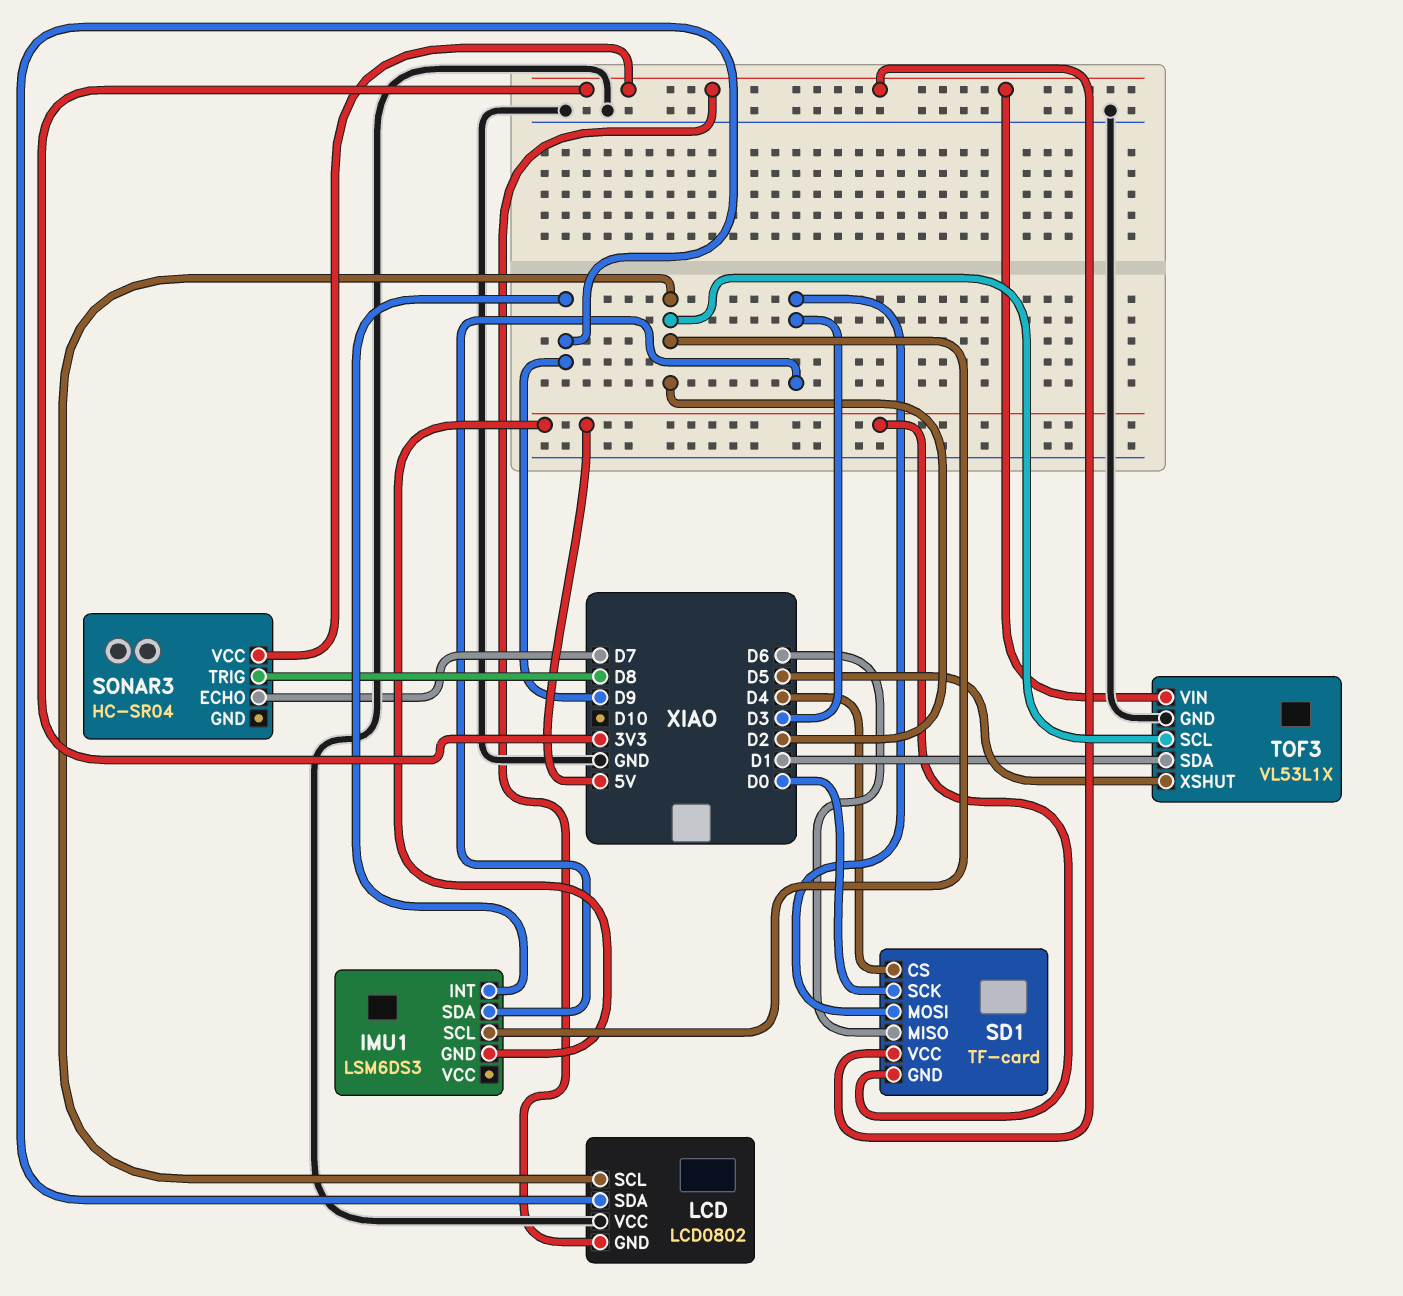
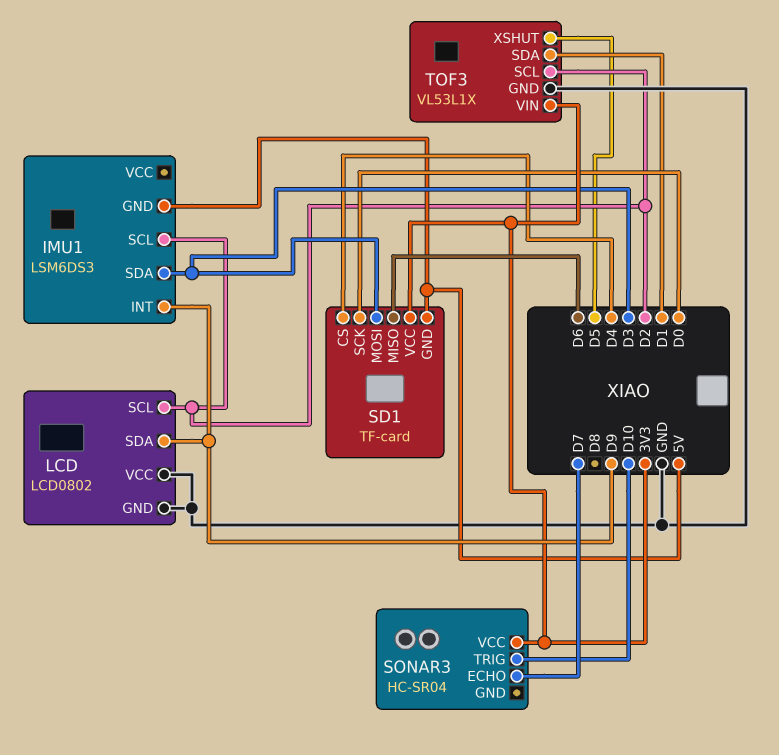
LCD pin GND: 3V3 -> GND
SONAR3 pin TRIG: D8 -> D10

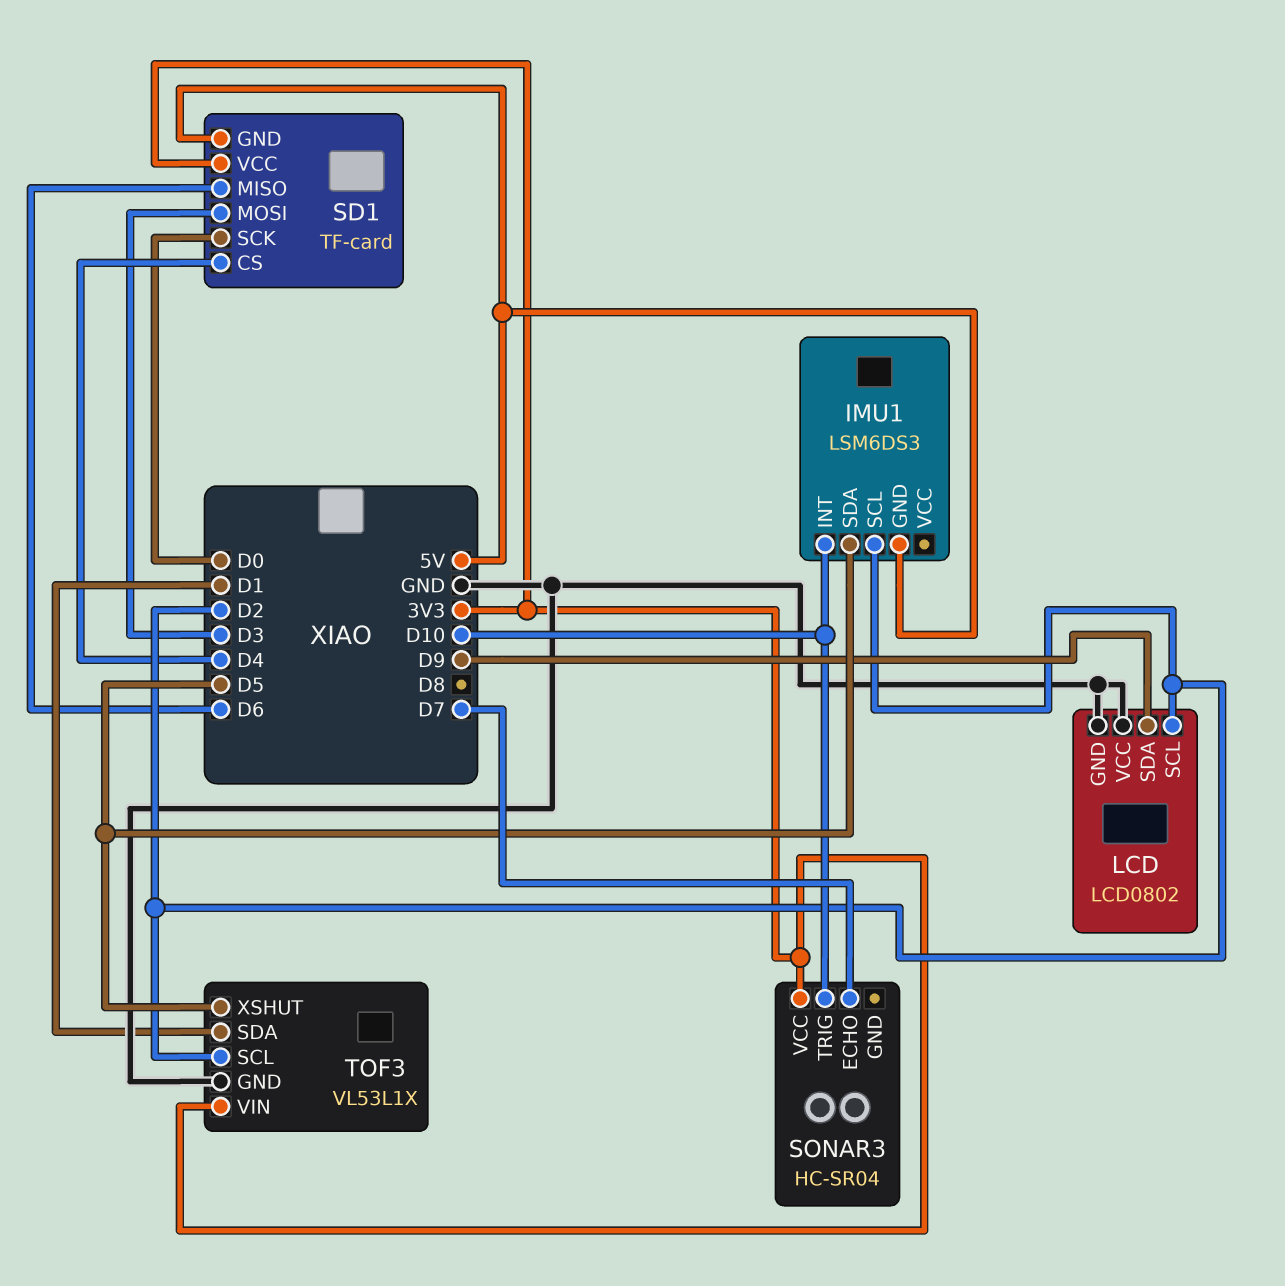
IMU1 pin INT: D9 -> D10
IMU1 pin SDA: D3 -> D5

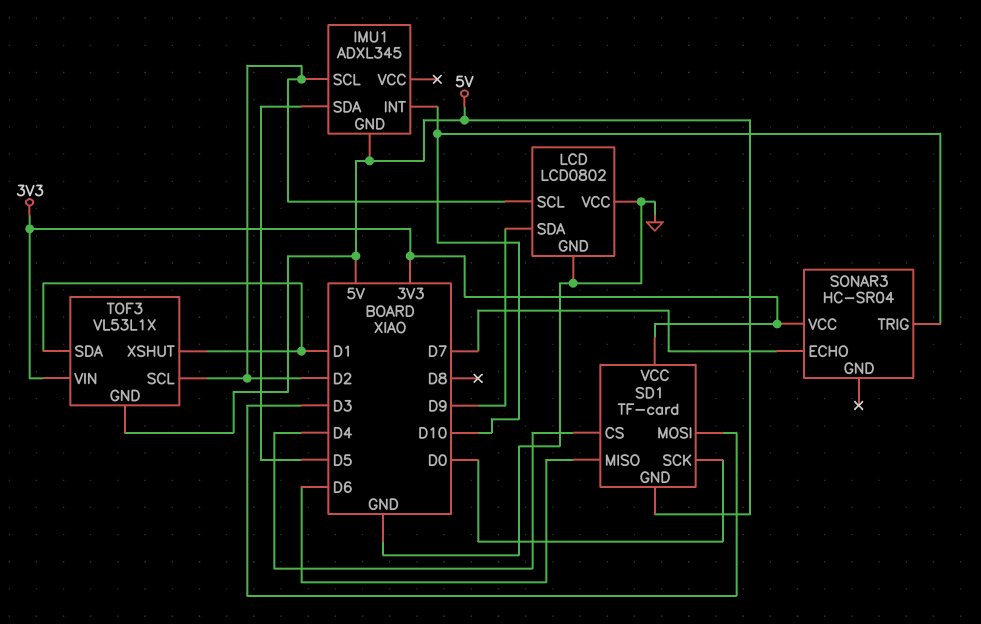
IMU1: LSM6DS3 -> ADXL345
TOF3 pin GND: GND -> 5V
TOF3 pin XSHUT: D5 -> D1

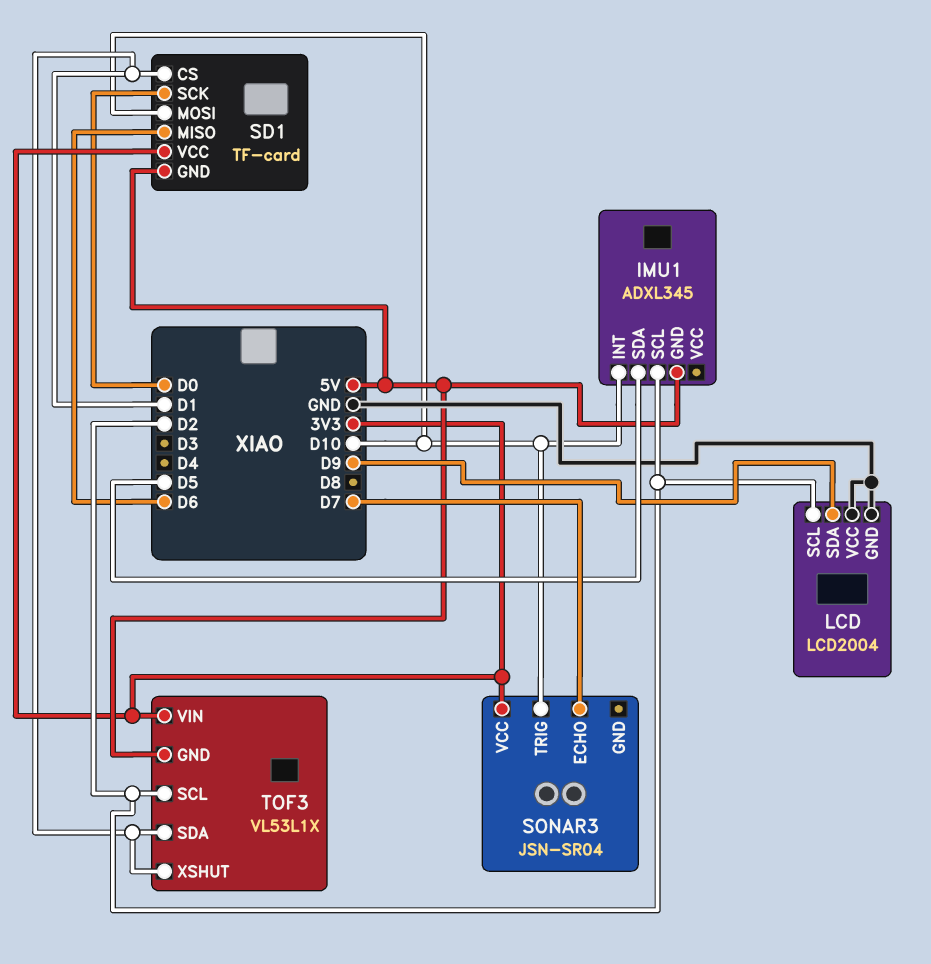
LCD: LCD0802 -> LCD2004
SD1 pin CS: D4 -> D1
SD1 pin MOSI: D3 -> D10
SONAR3: HC-SR04 -> JSN-SR04

